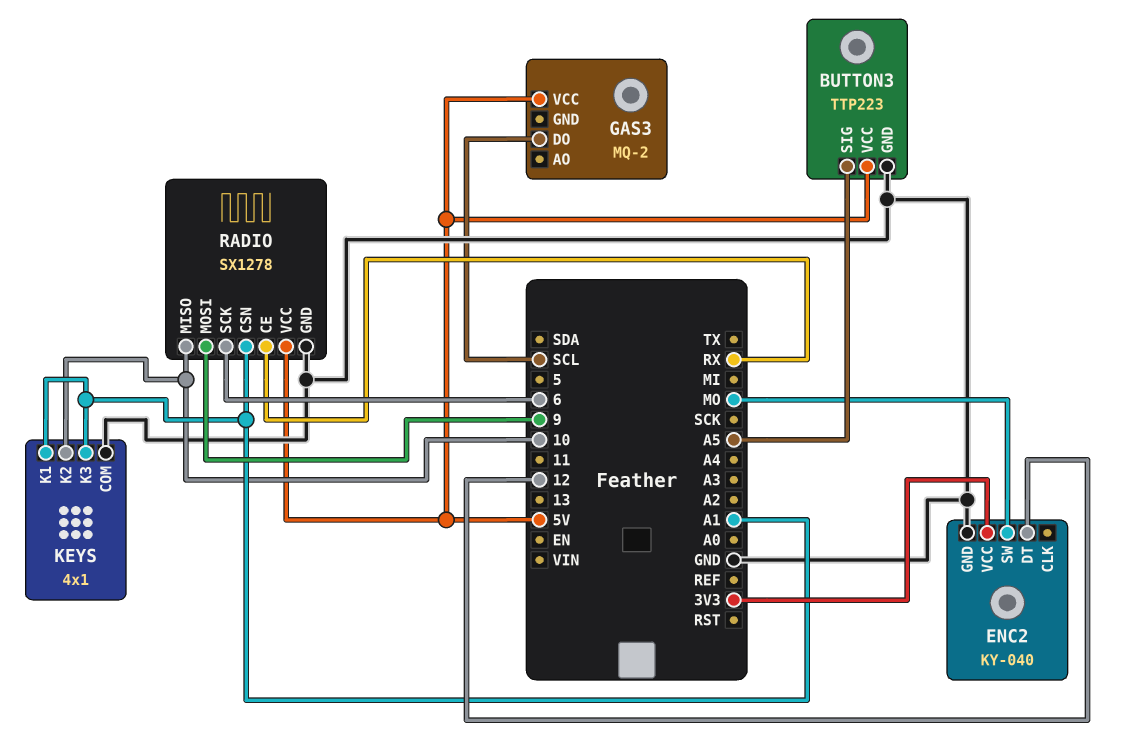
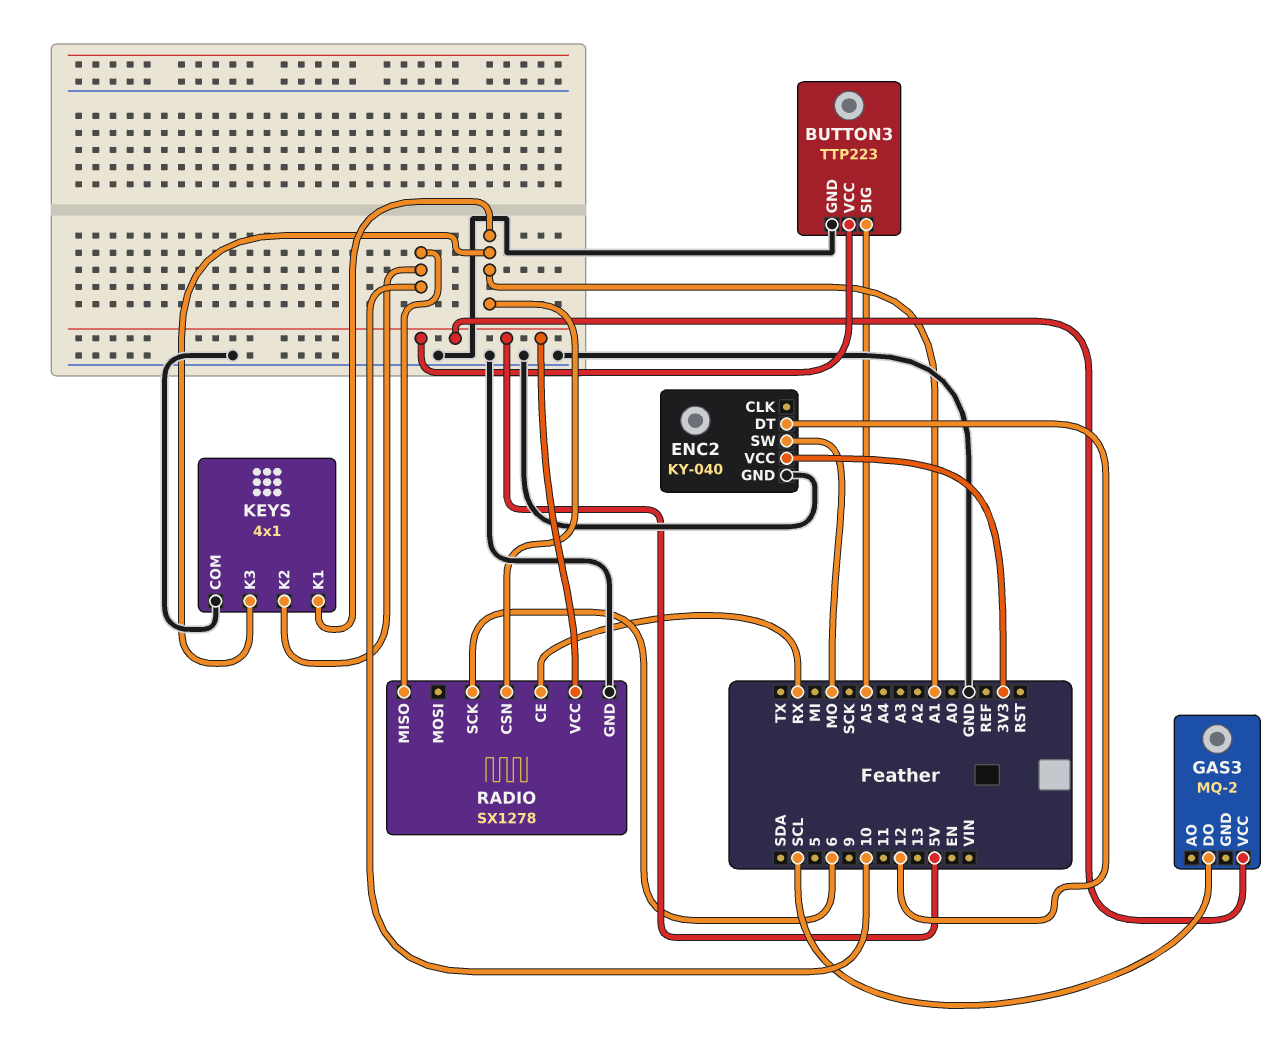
RADIO pin MOSI: 9 -> none

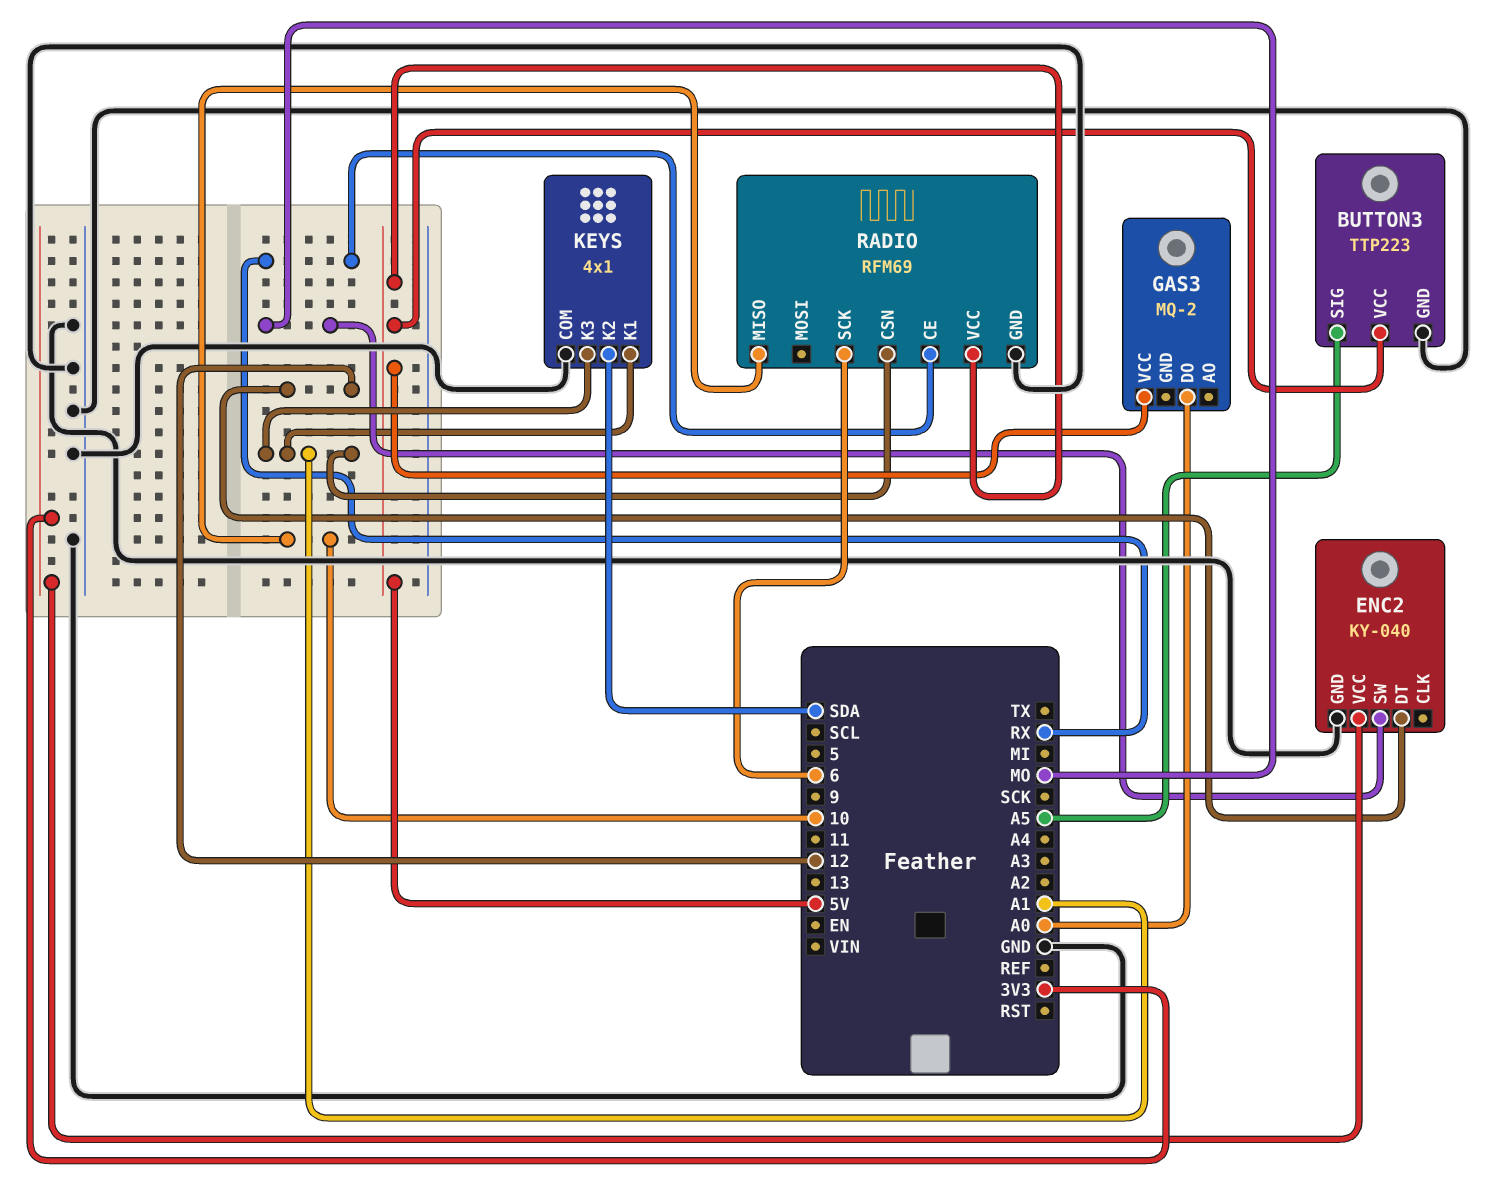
GAS3 pin DO: SCL -> A0
KEYS pin K2: 10 -> SDA
RADIO: SX1278 -> RFM69

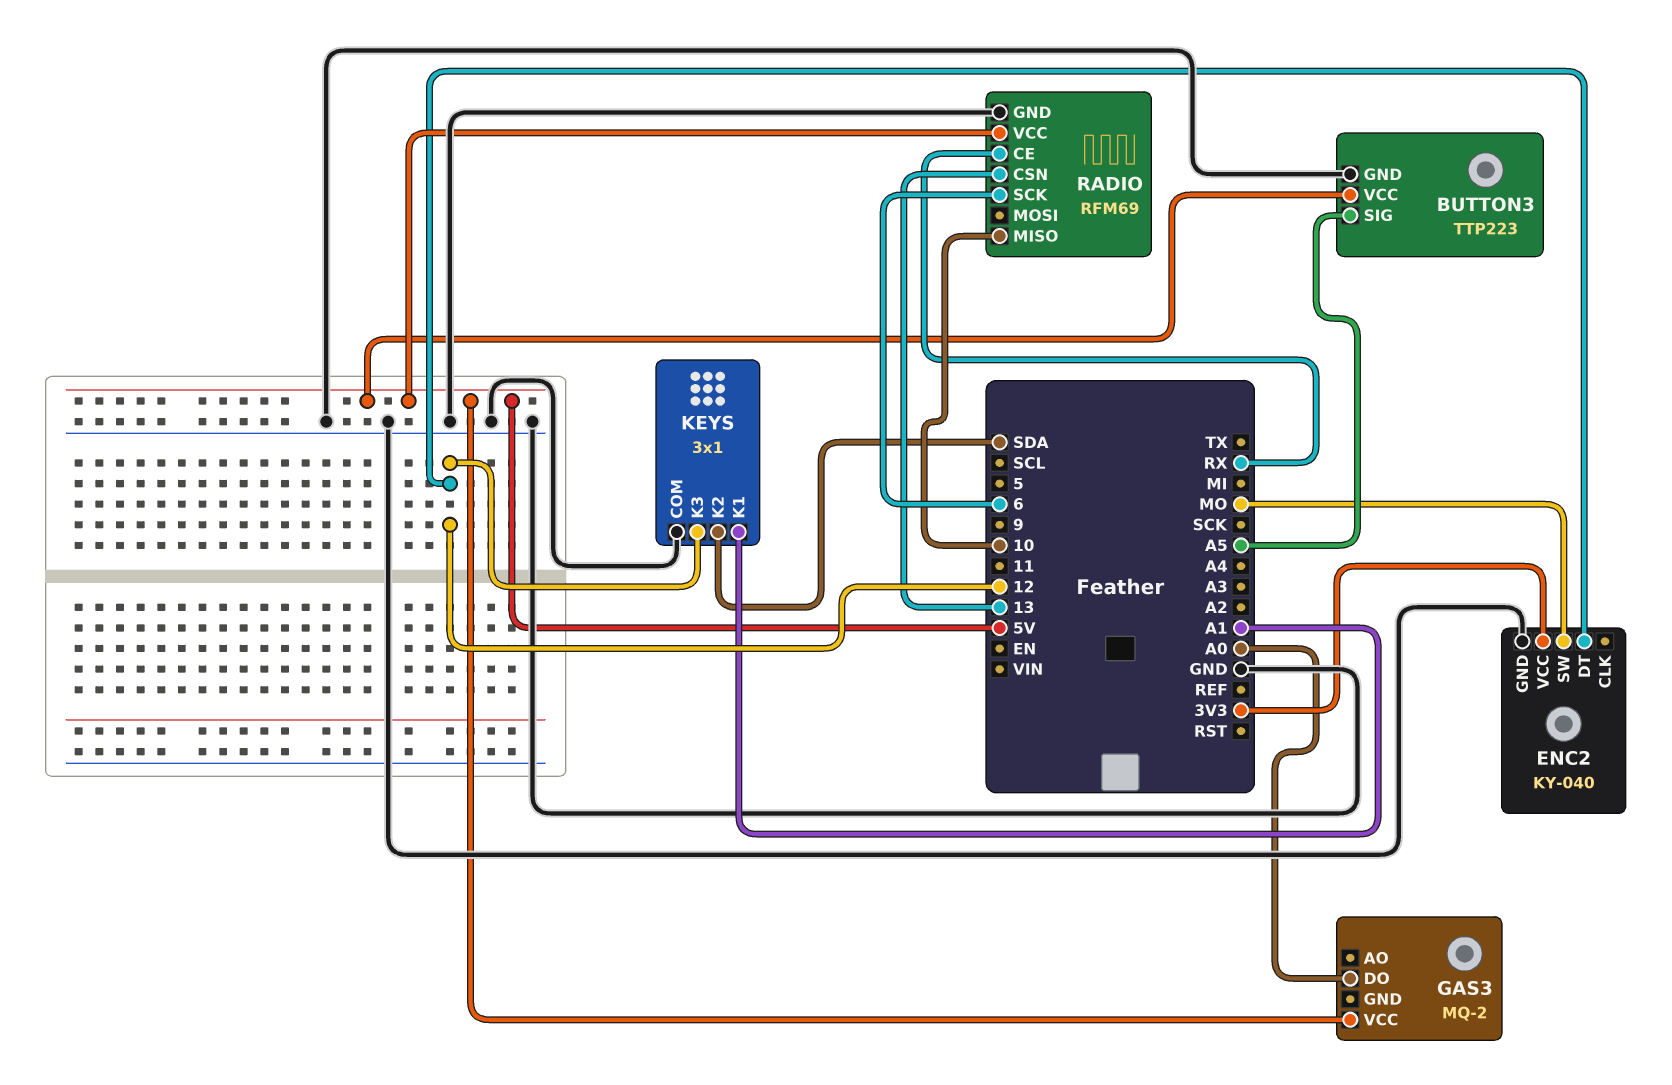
KEYS: 4x1 -> 3x1
KEYS pin K3: A1 -> 12
RADIO pin CSN: A1 -> 13

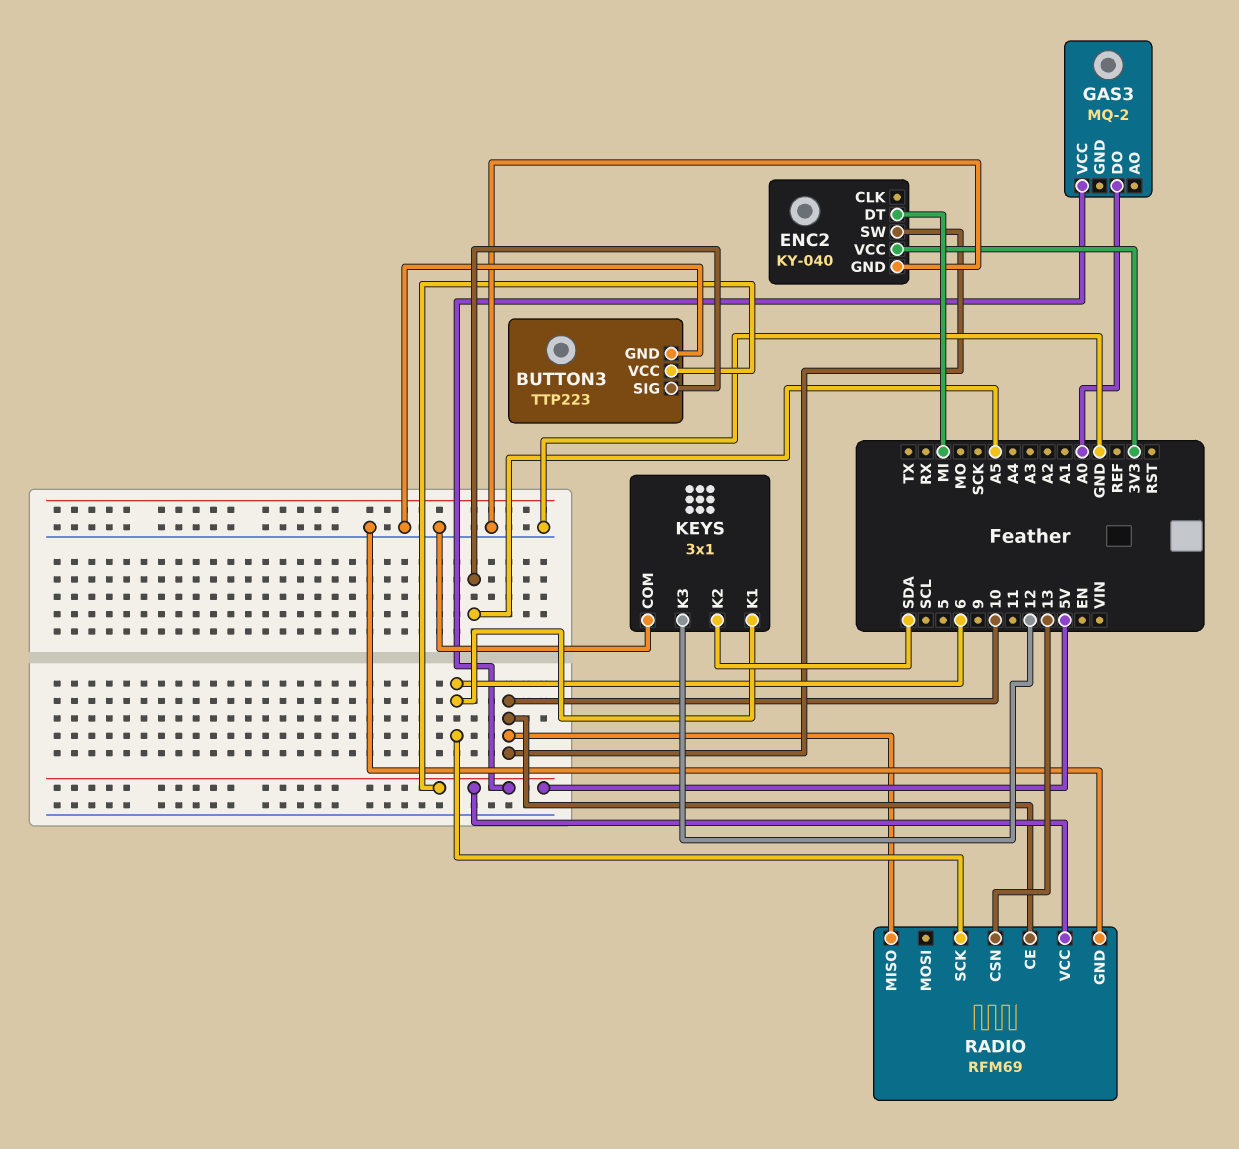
ENC2 pin DT: 12 -> MI
ENC2 pin SW: MO -> 10
KEYS pin K1: A1 -> 6
RADIO pin CE: RX -> 10

